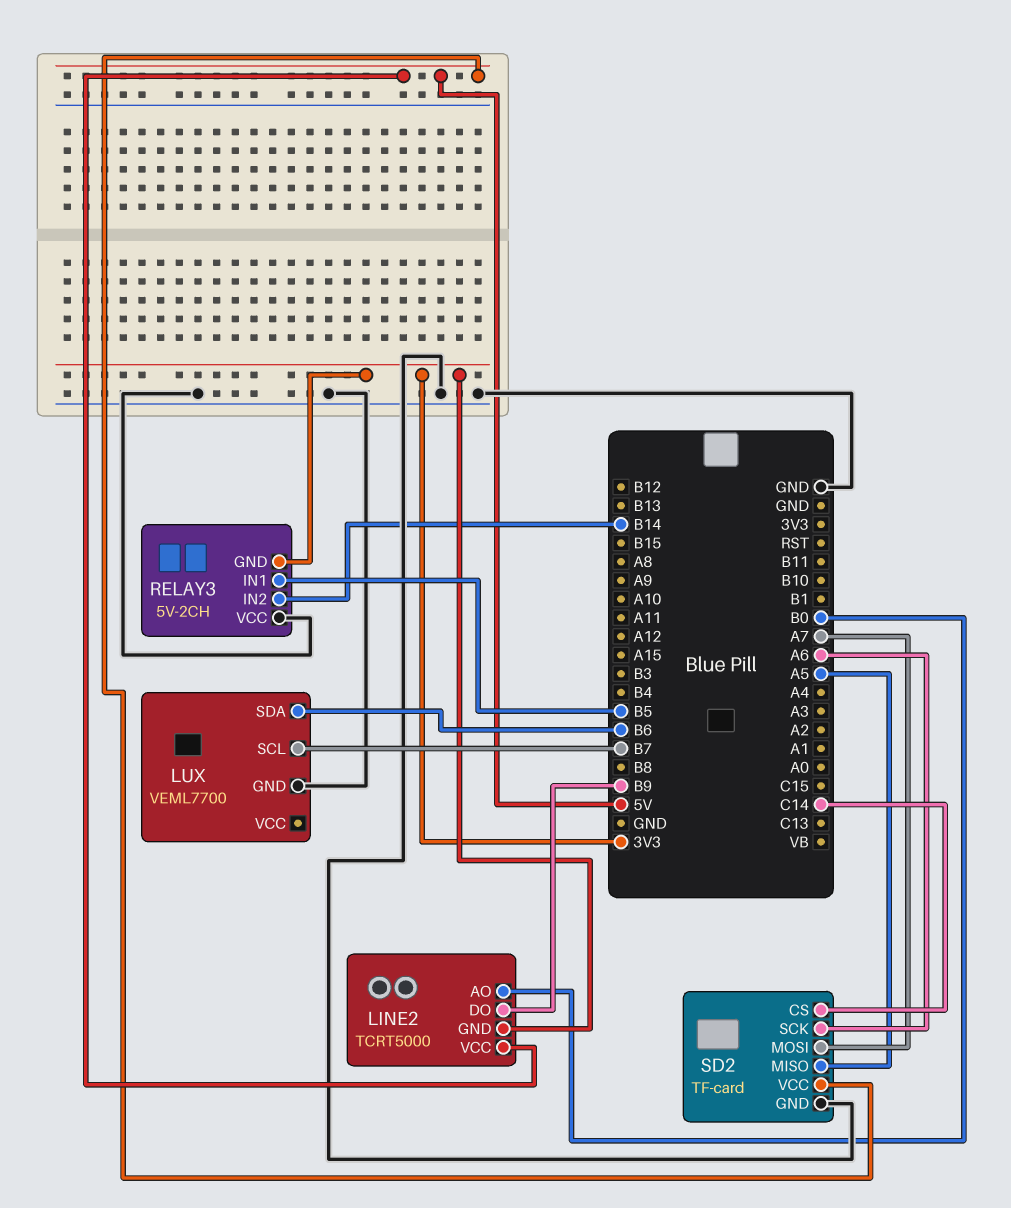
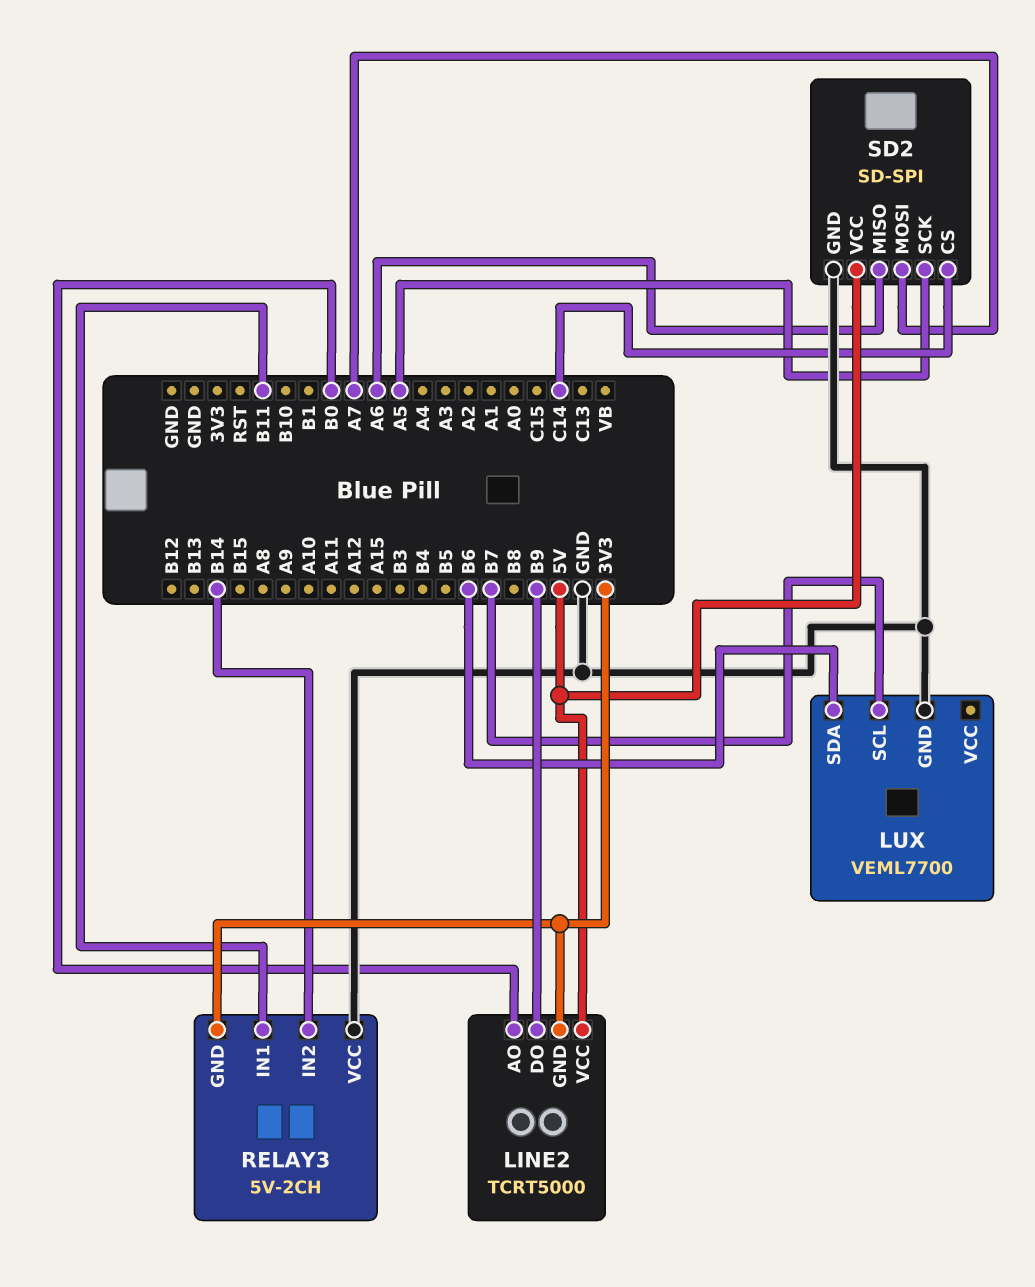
RELAY3 pin IN1: B5 -> B11
SD2: TF-card -> SD-SPI
SD2 pin MISO: A5 -> A6
SD2 pin SCK: A6 -> A5

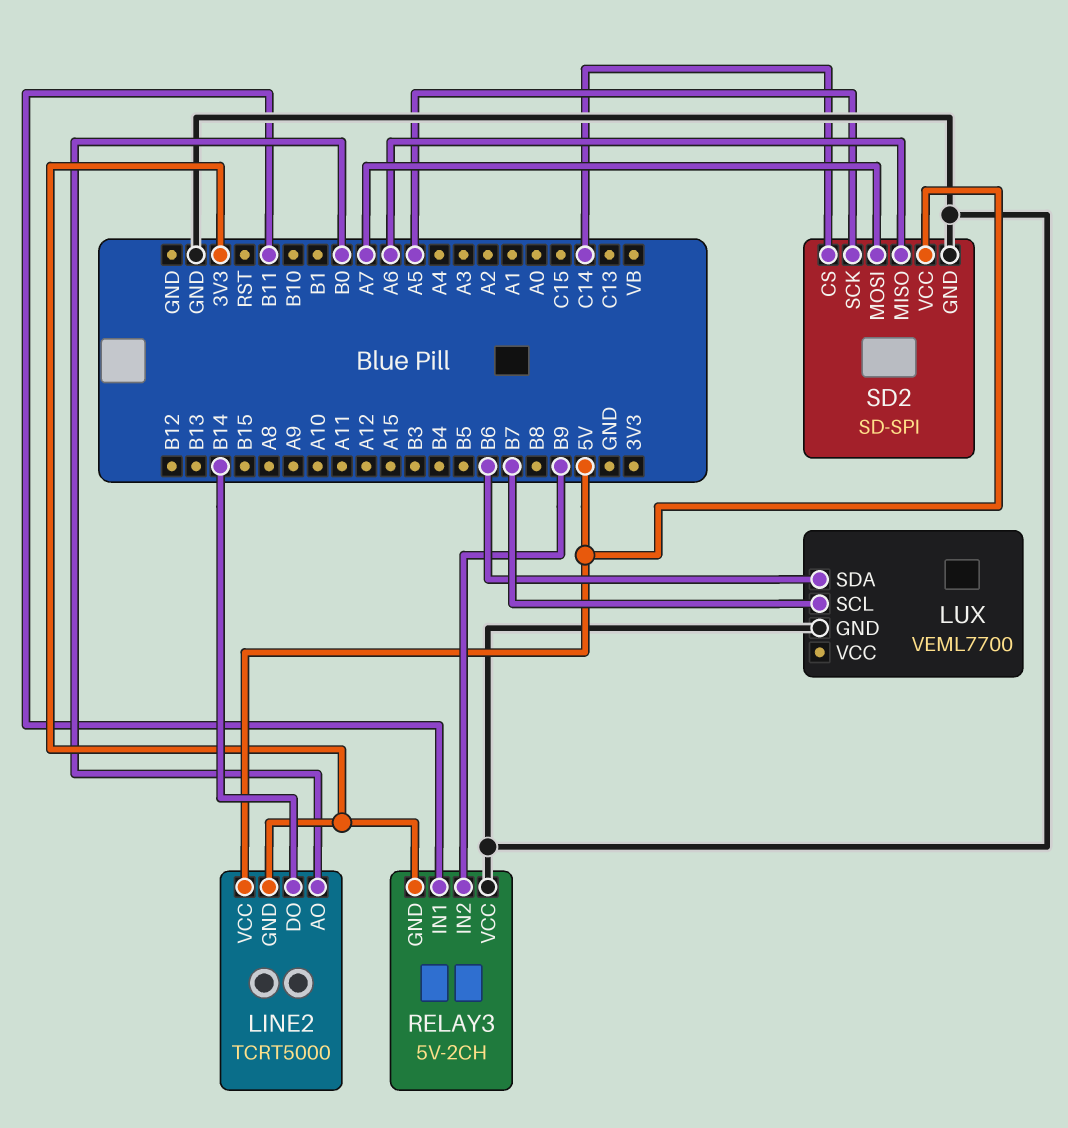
LINE2 pin DO: B9 -> B14
RELAY3 pin IN2: B14 -> B9

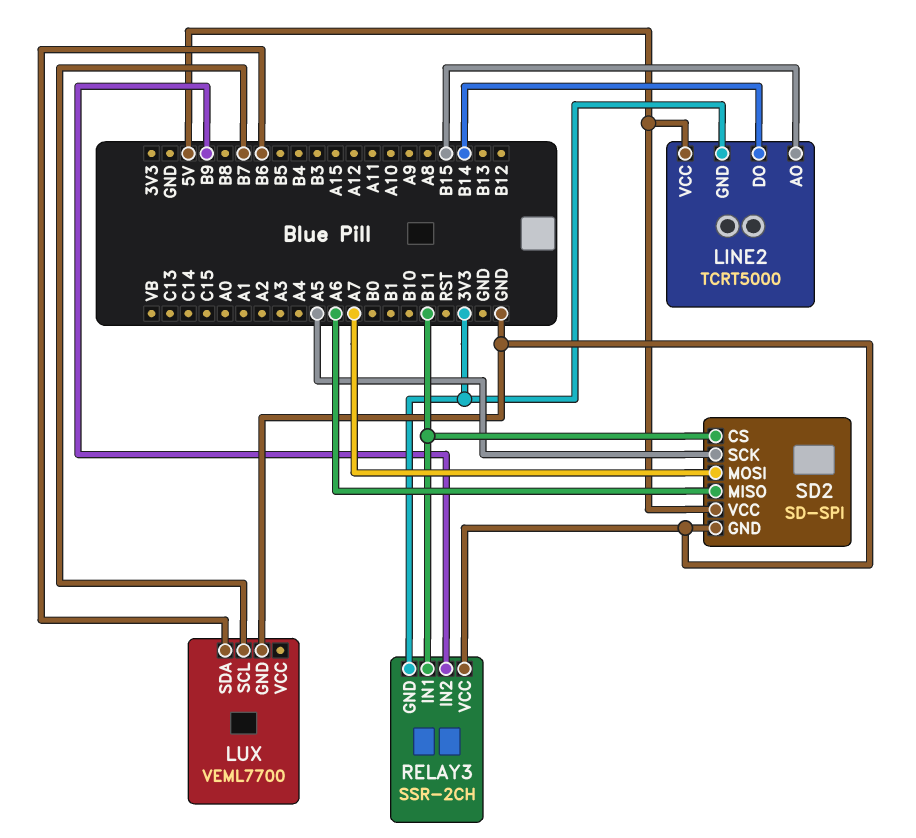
LINE2 pin AO: B0 -> B15
RELAY3: 5V-2CH -> SSR-2CH
SD2 pin CS: C14 -> B11

